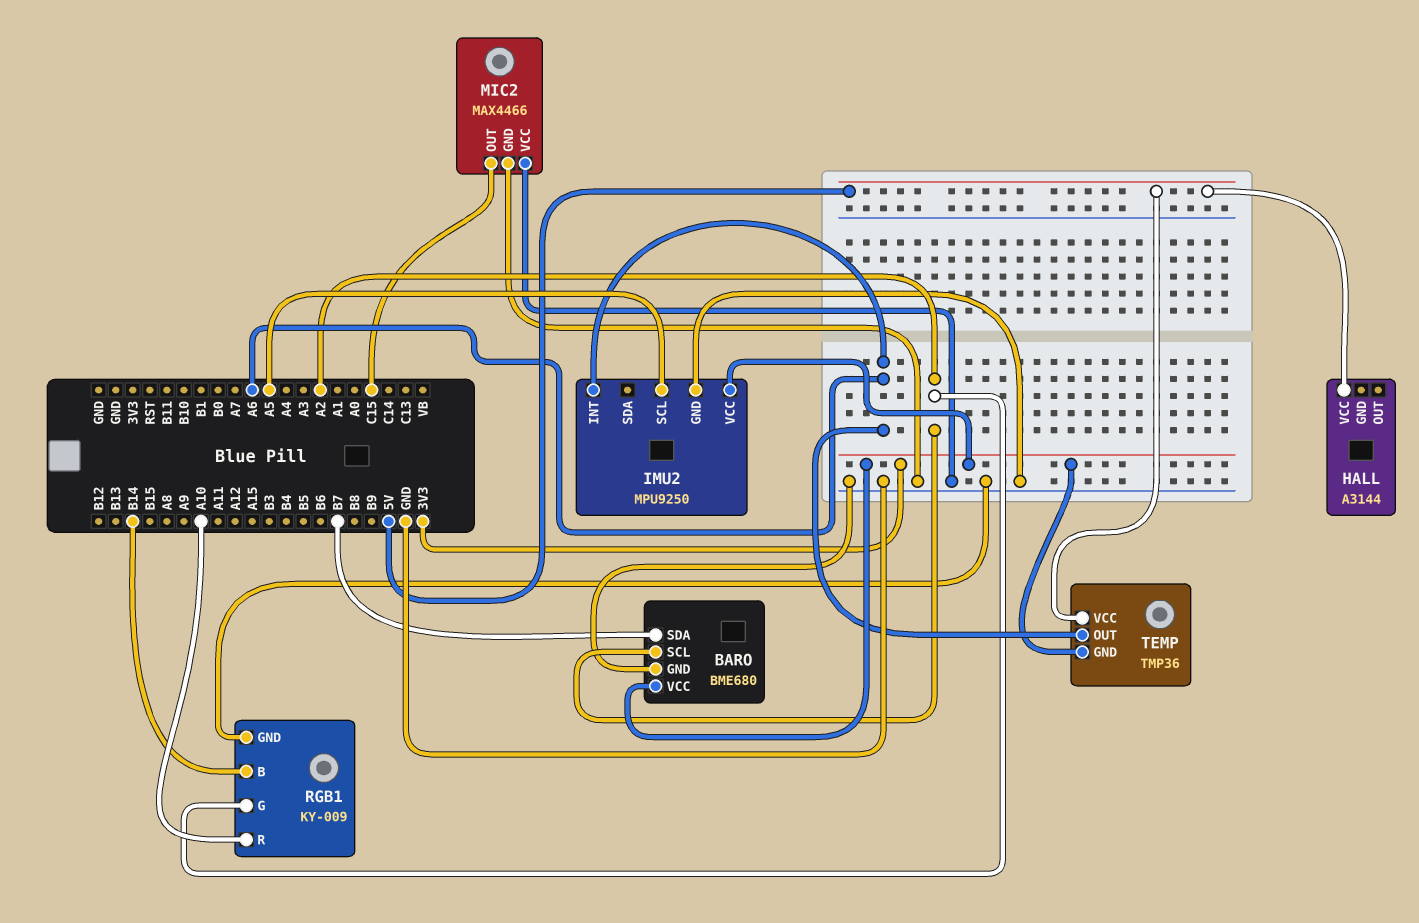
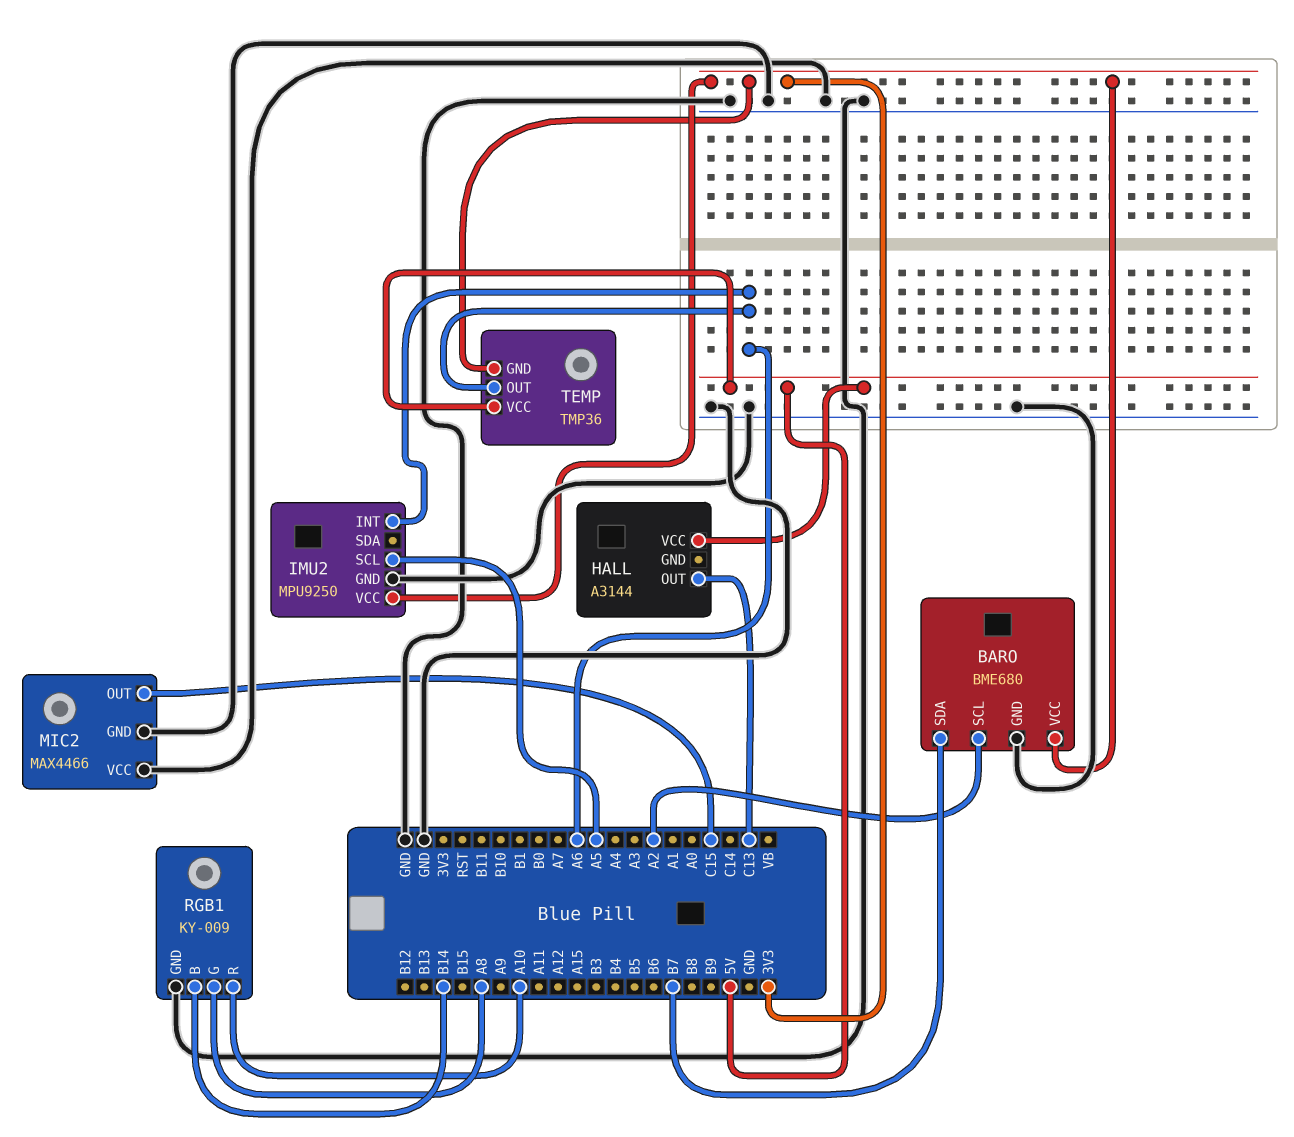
HALL pin OUT: none -> C13
RGB1 pin G: A2 -> A8

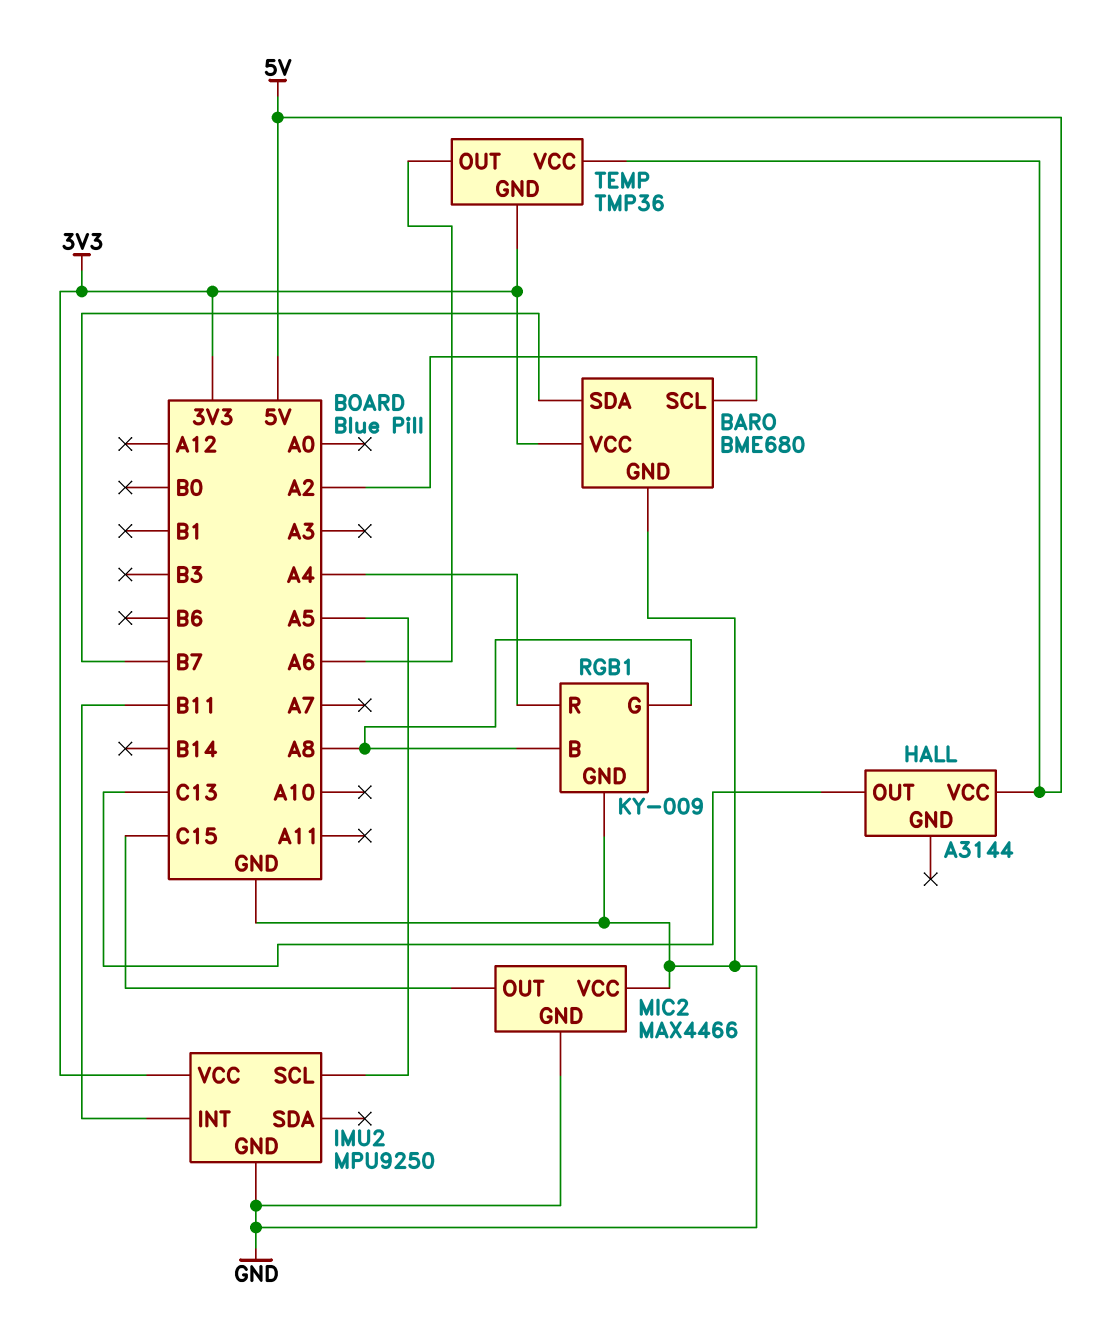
IMU2 pin INT: A6 -> B11
RGB1 pin B: B14 -> A8
RGB1 pin R: A10 -> A4

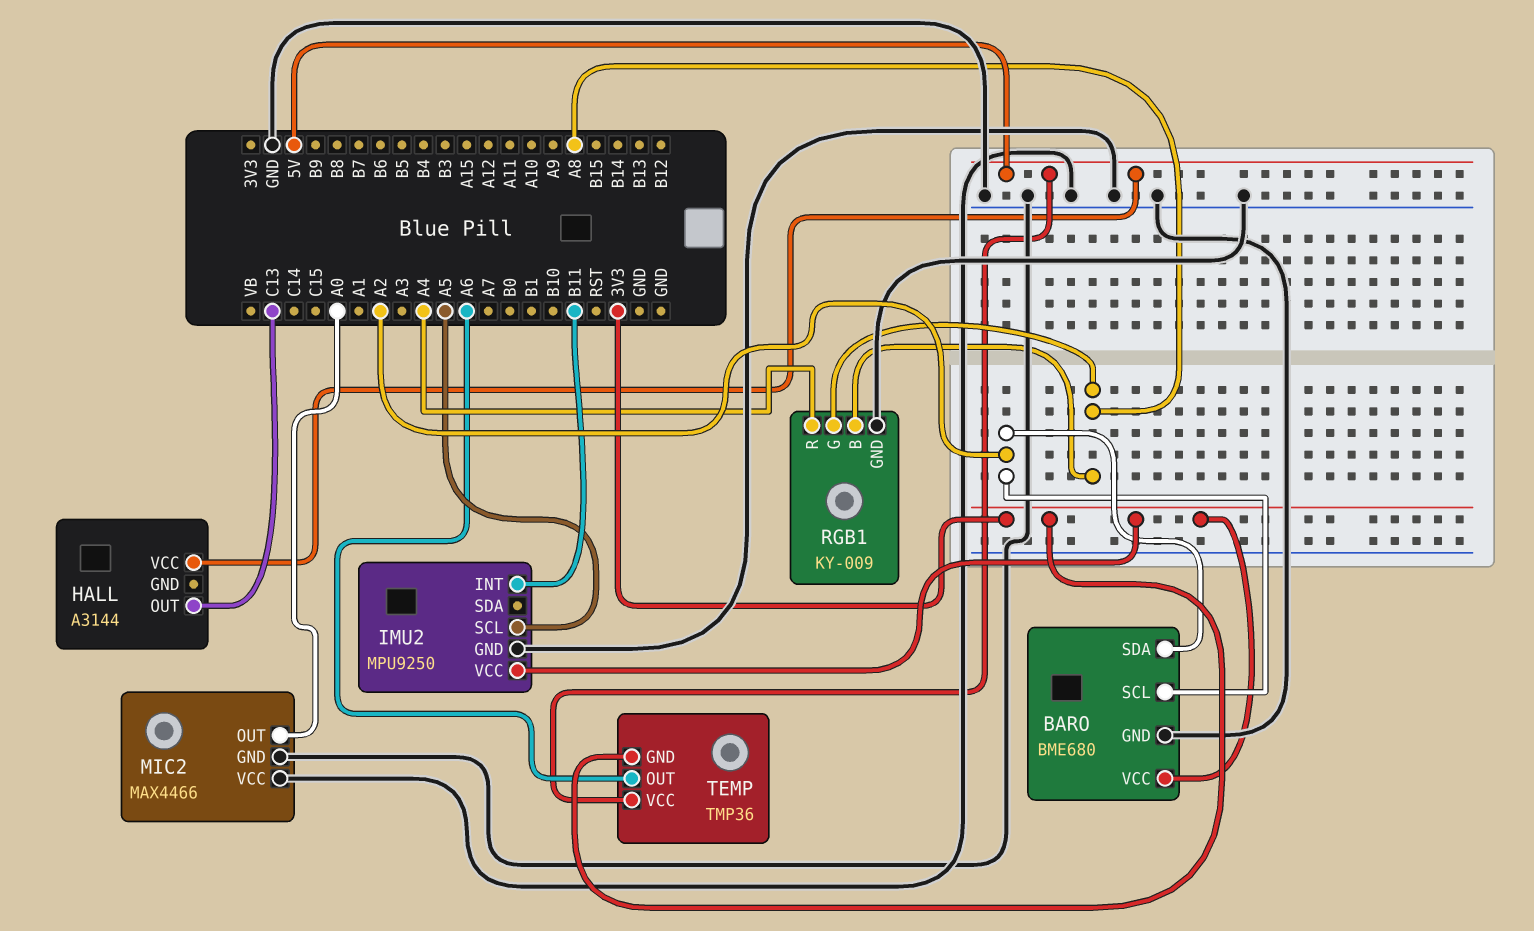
BARO pin SDA: B7 -> A2
MIC2 pin OUT: C15 -> A0

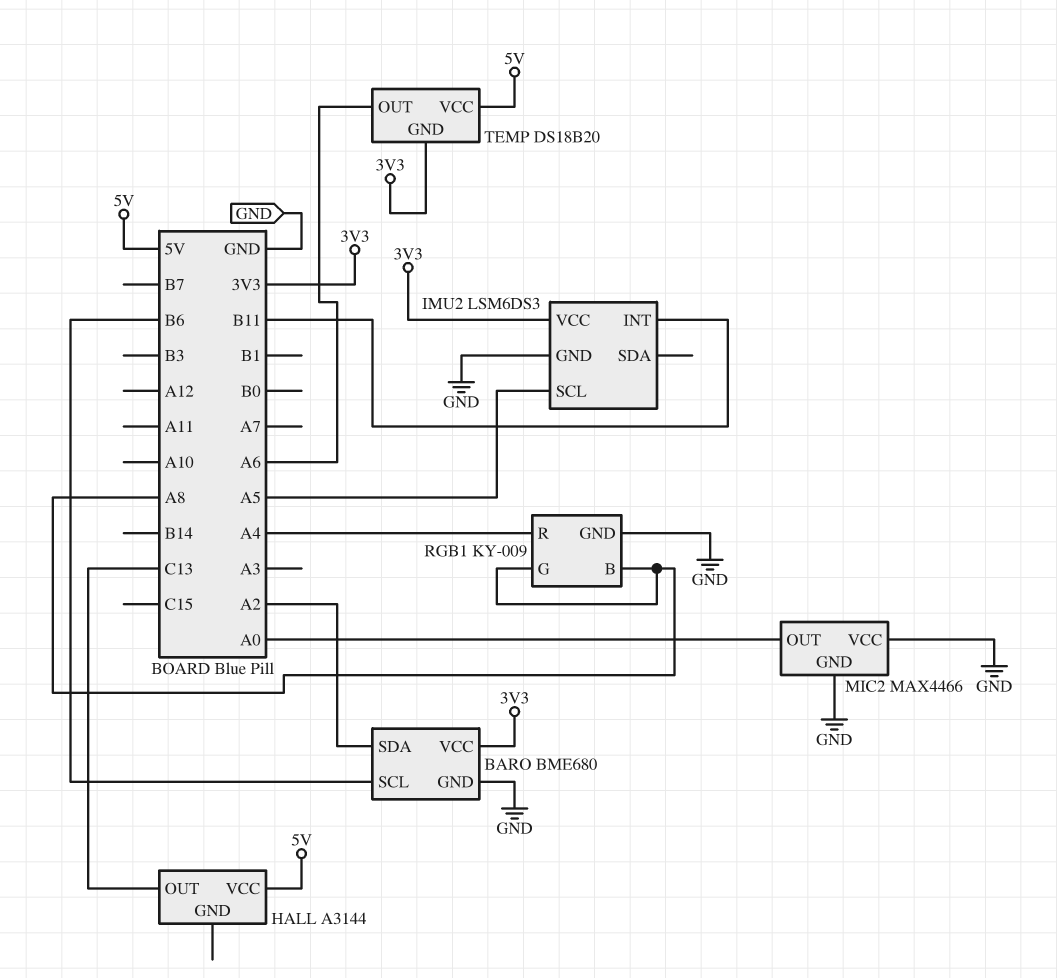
BARO pin SCL: A2 -> B6
IMU2: MPU9250 -> LSM6DS3
TEMP: TMP36 -> DS18B20

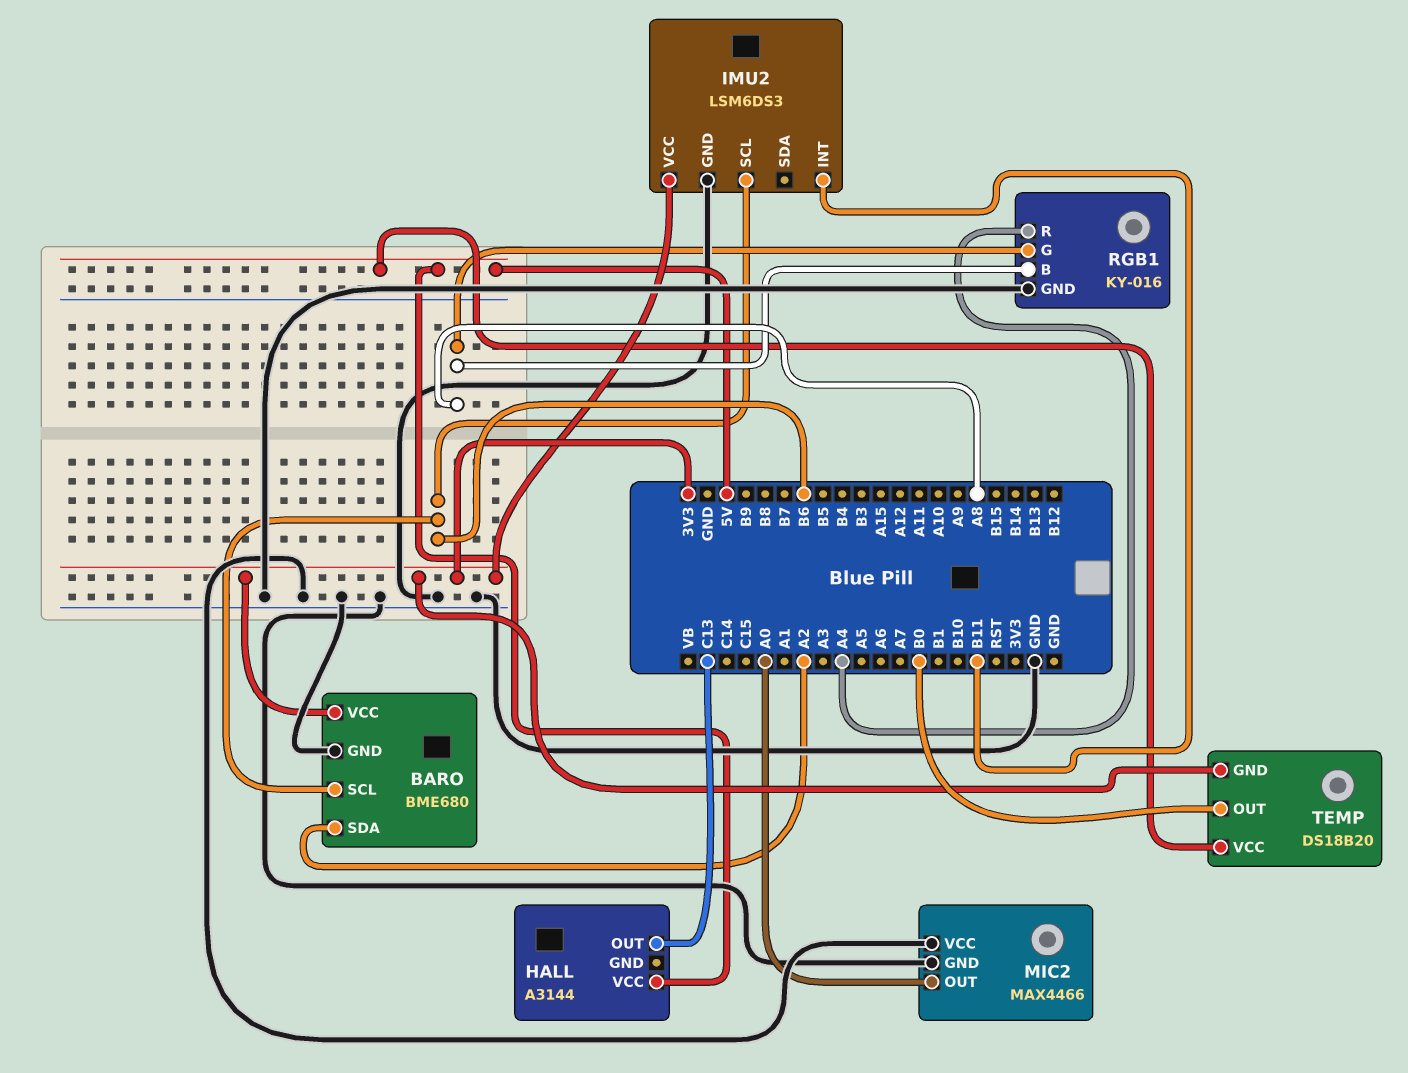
IMU2 pin SCL: A5 -> B6
RGB1: KY-009 -> KY-016
TEMP pin OUT: A6 -> B0

